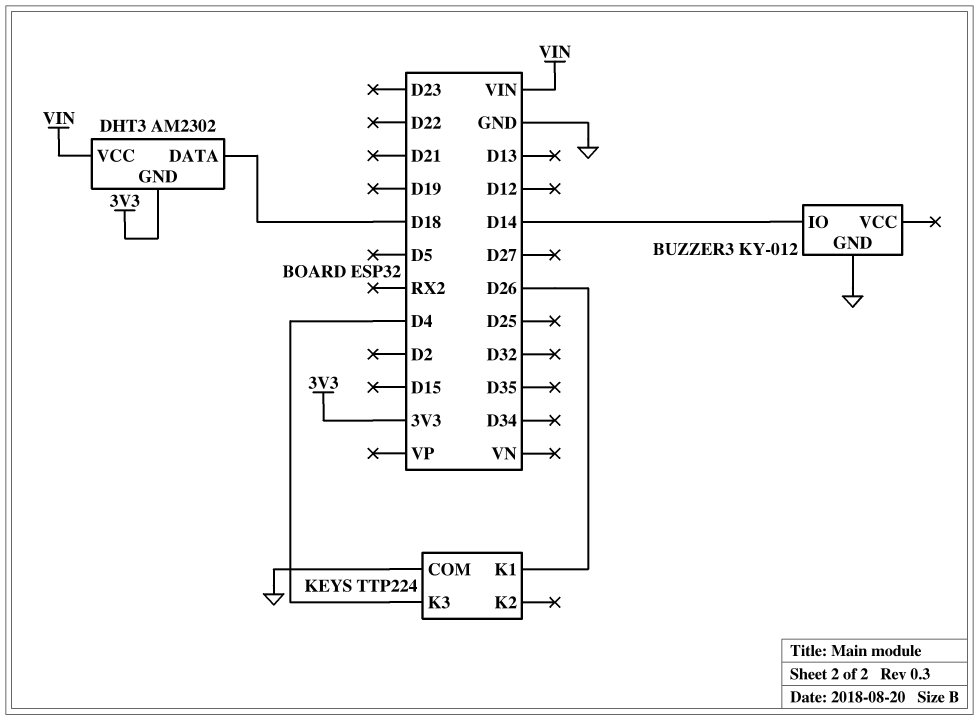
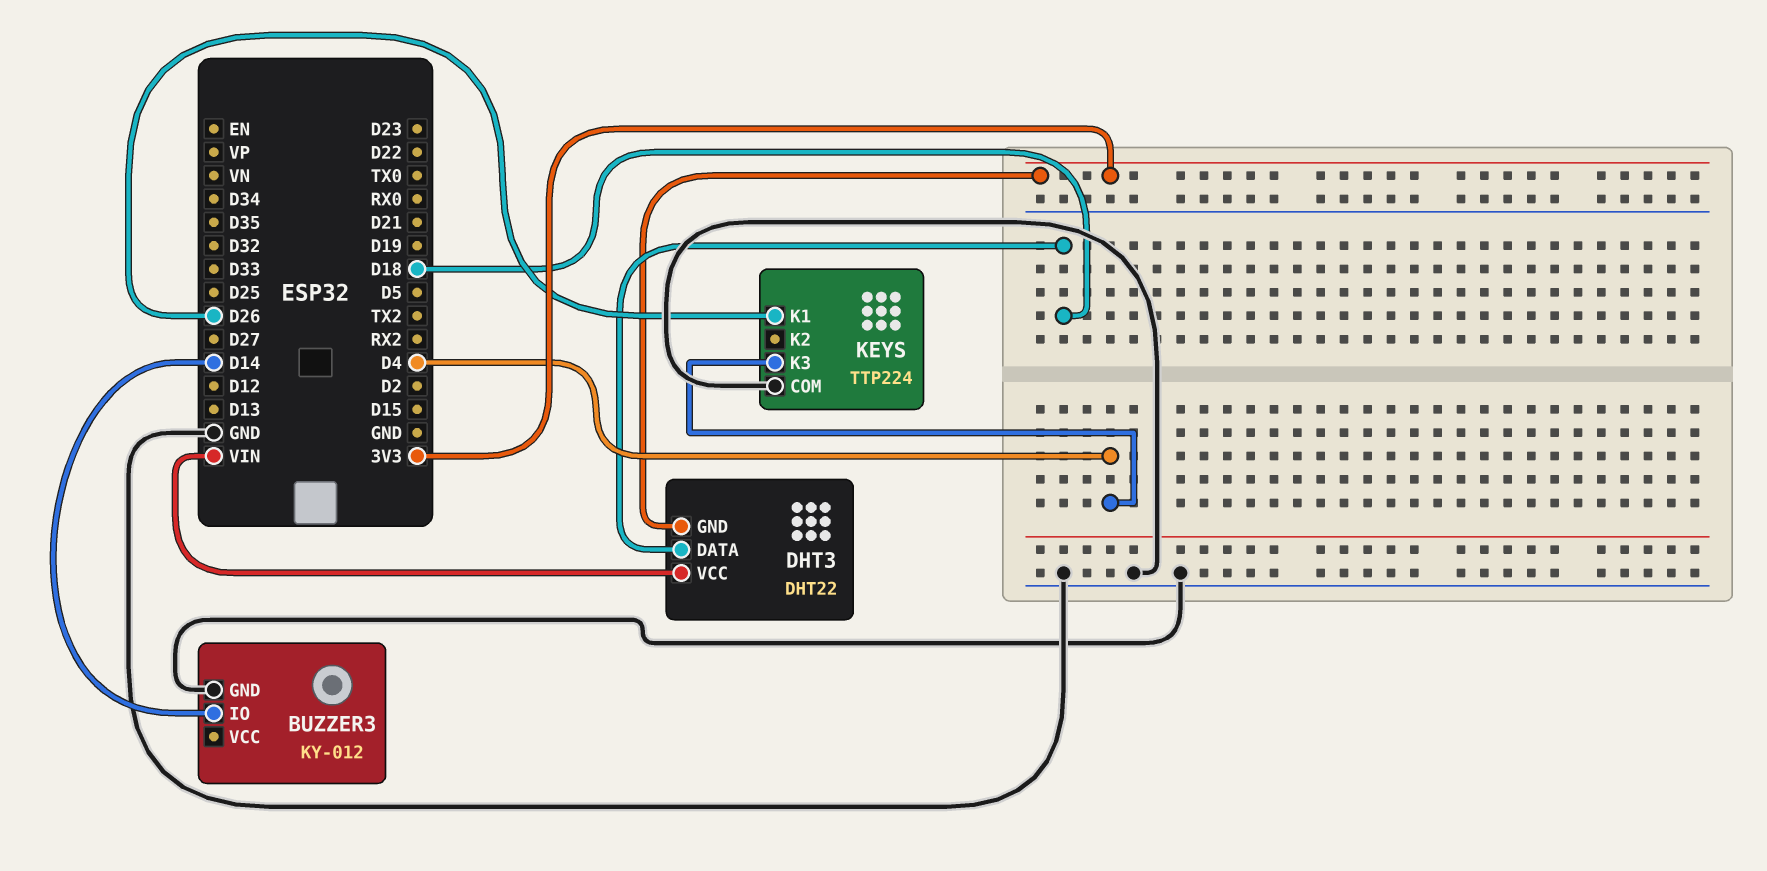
DHT3: AM2302 -> DHT22

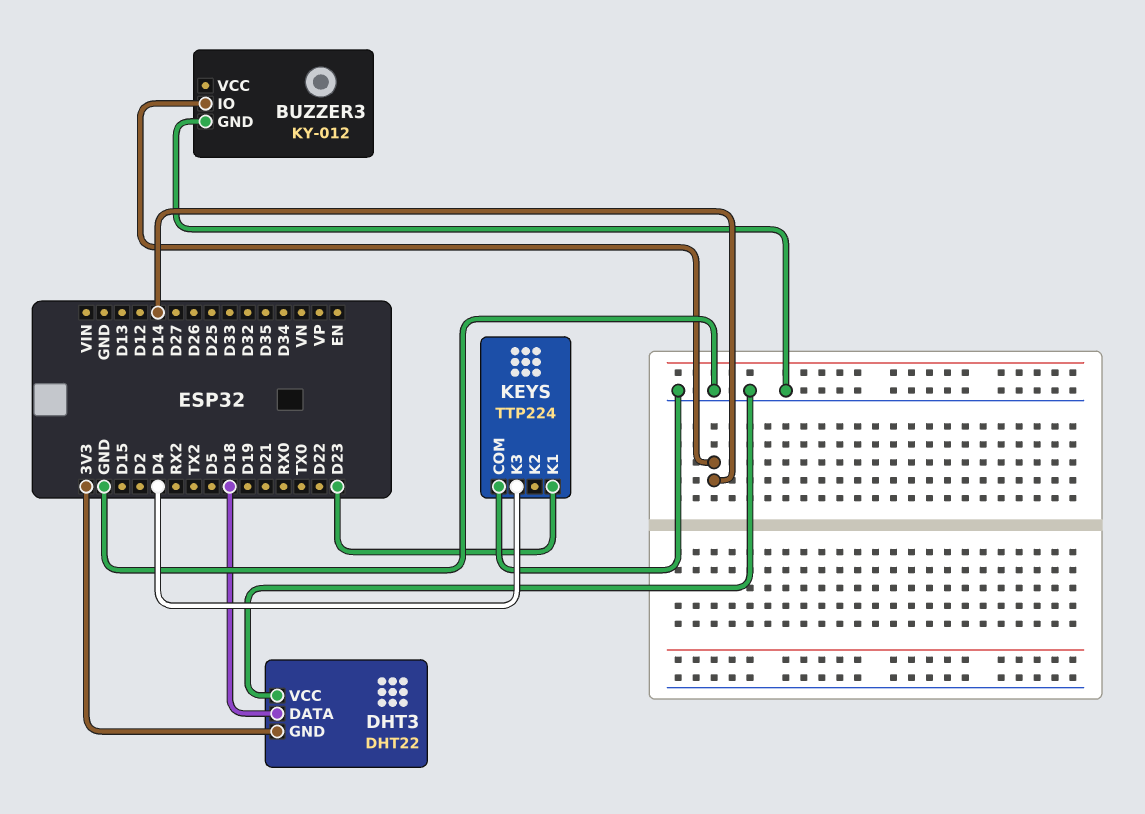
DHT3 pin VCC: VIN -> GND
KEYS pin K1: D26 -> D23

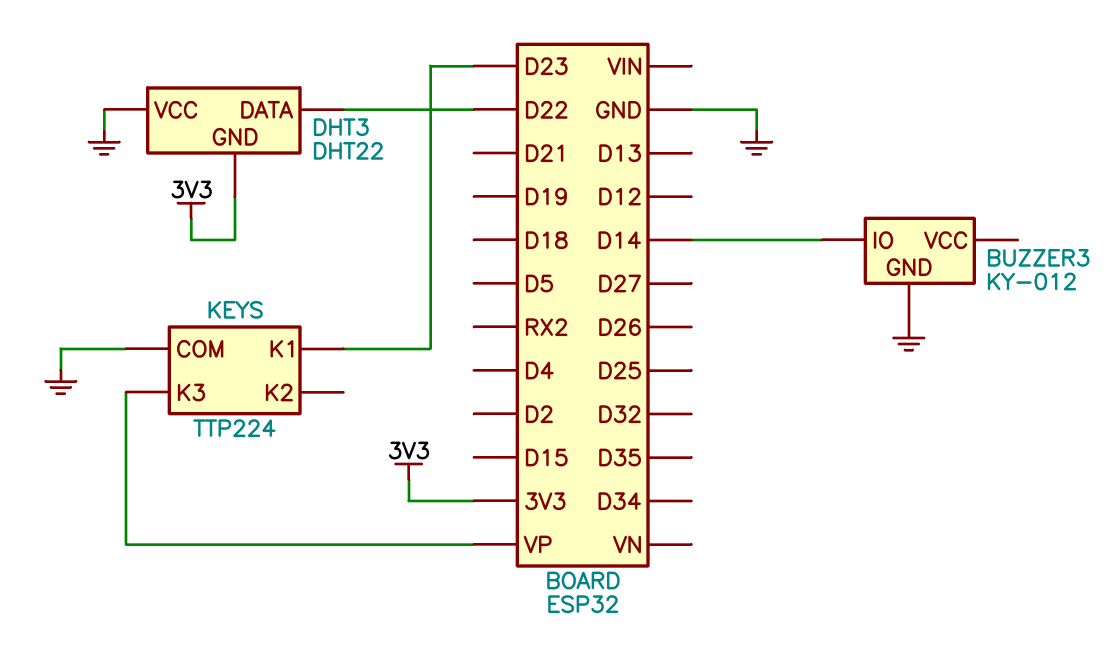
DHT3 pin DATA: D18 -> D22
KEYS pin K3: D4 -> VP

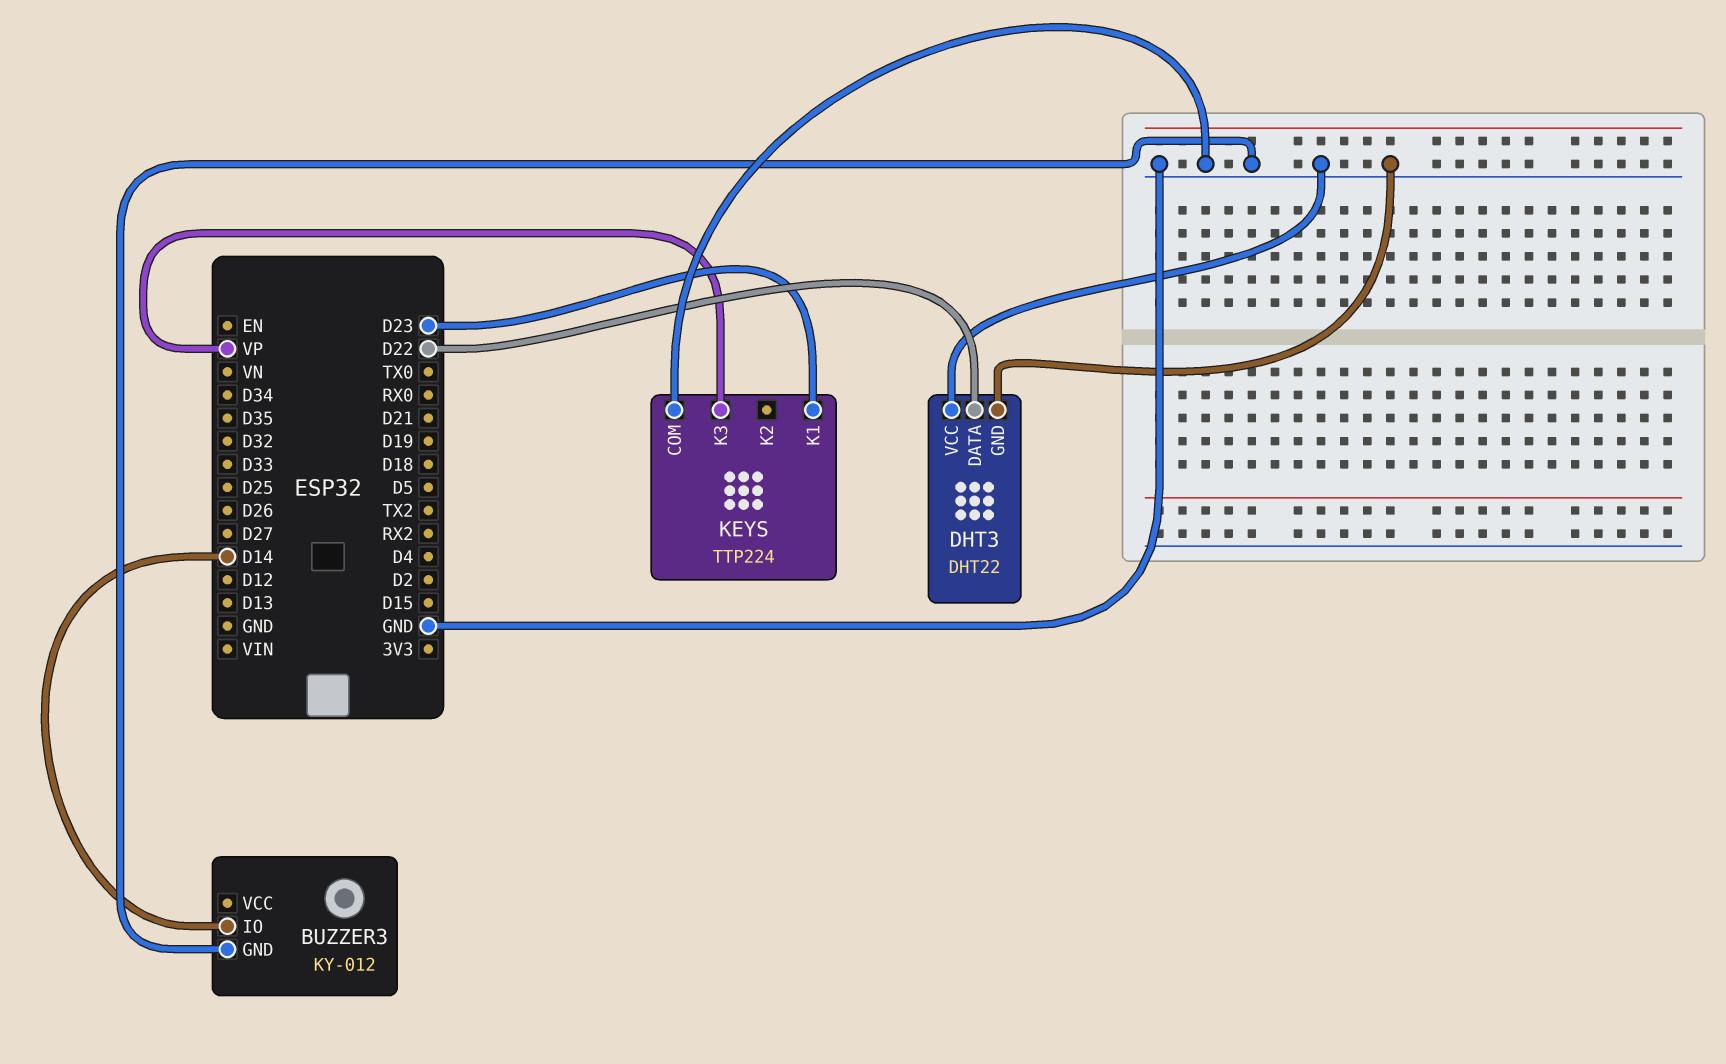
DHT3 pin GND: 3V3 -> GND

